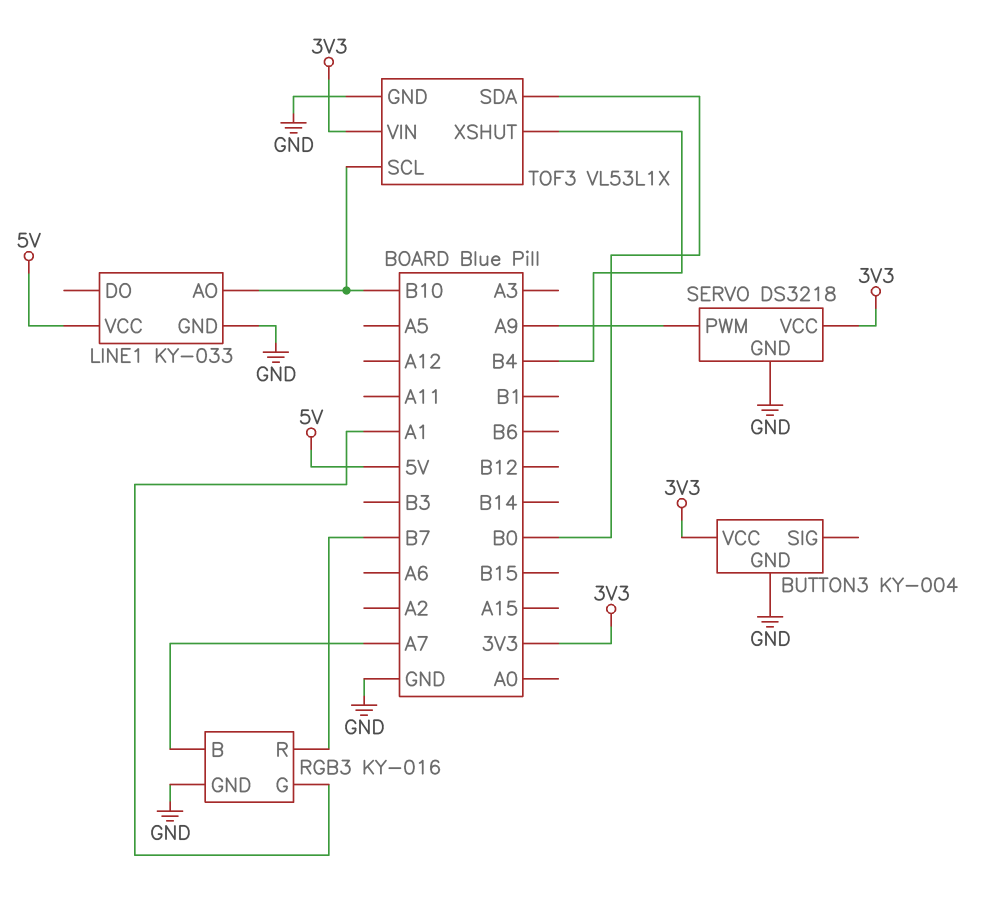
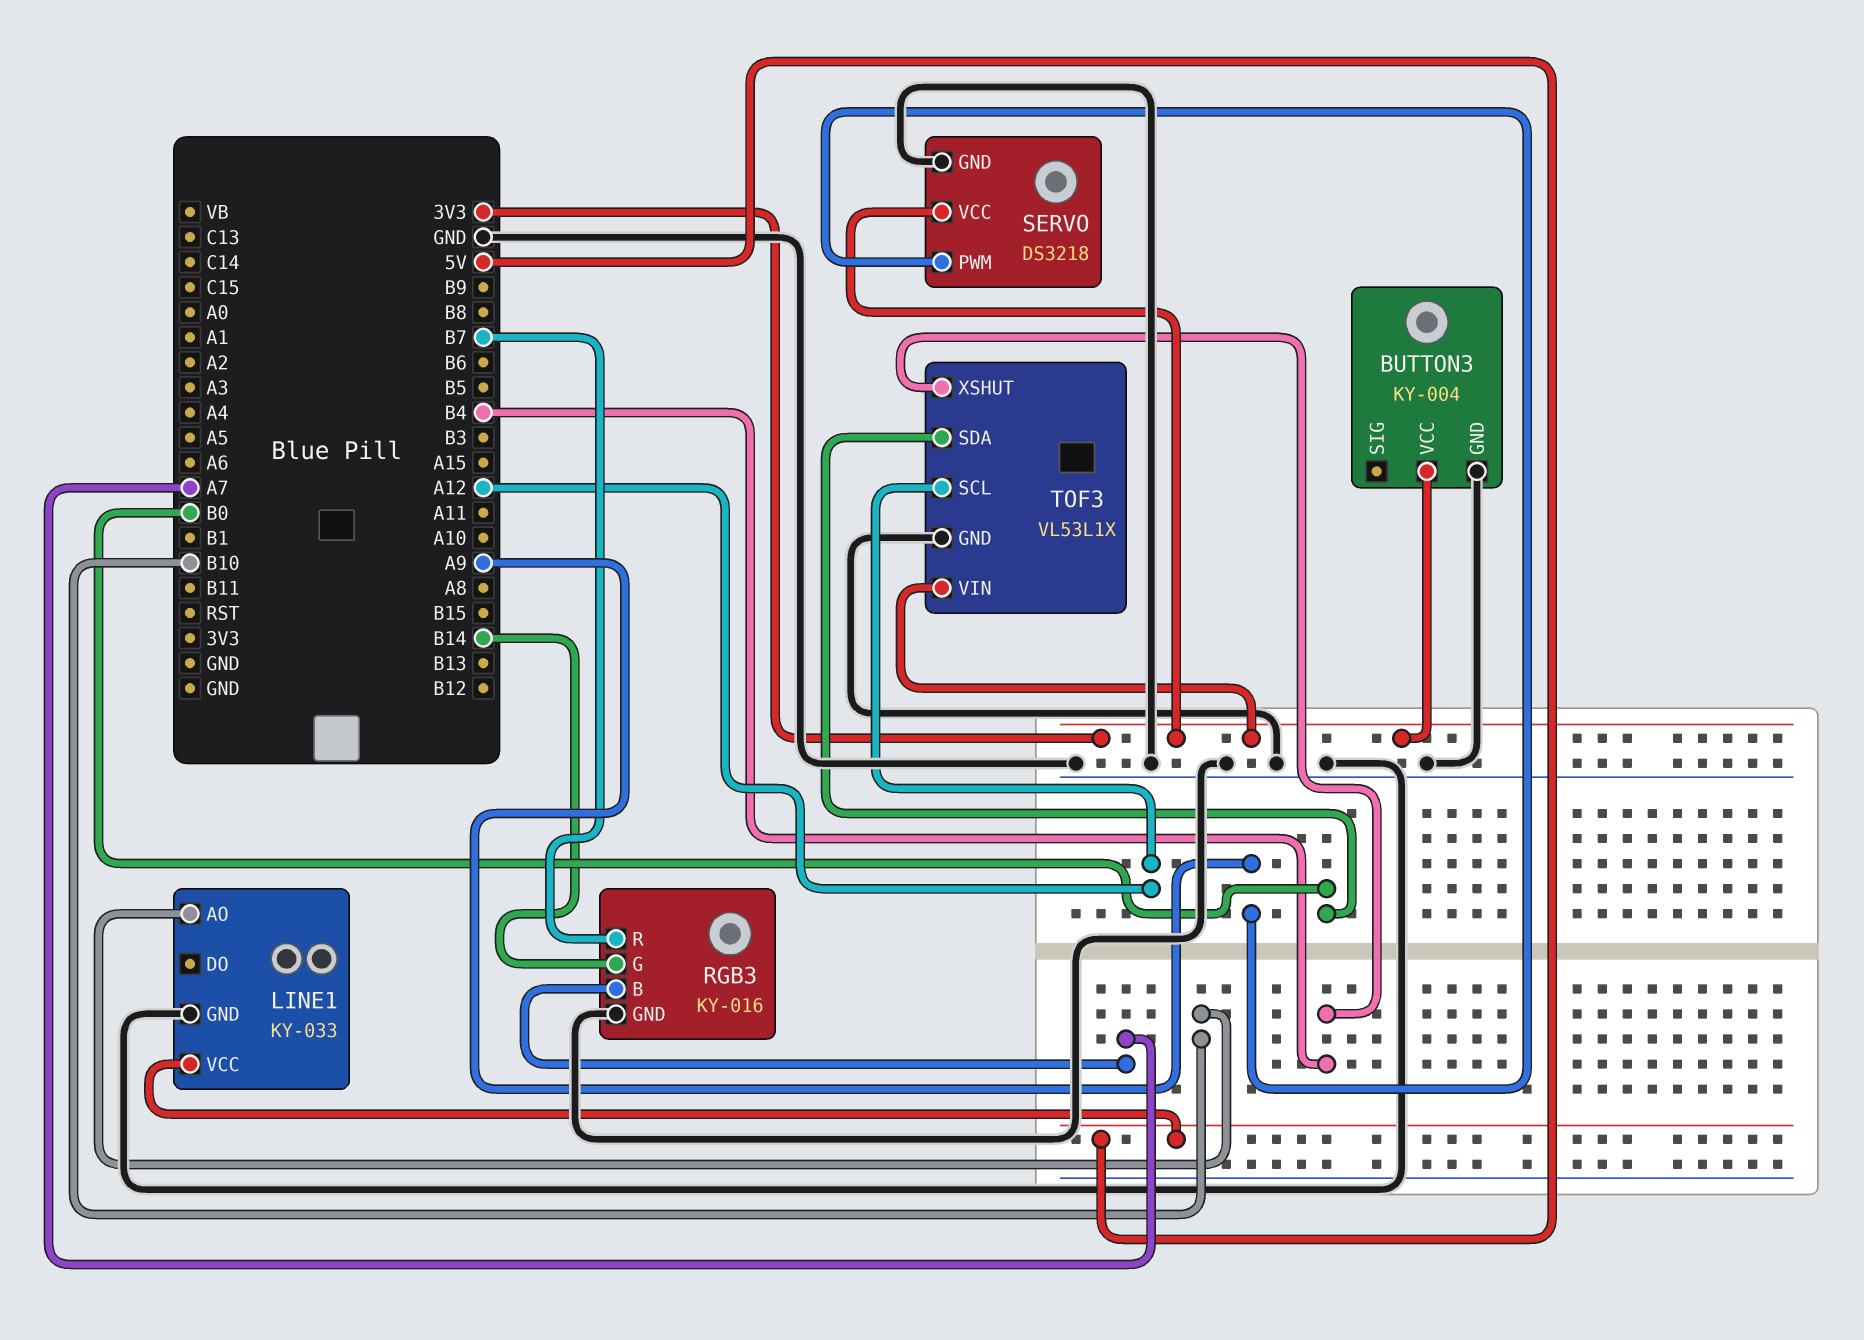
RGB3 pin G: A1 -> B14
TOF3 pin SCL: B10 -> A12

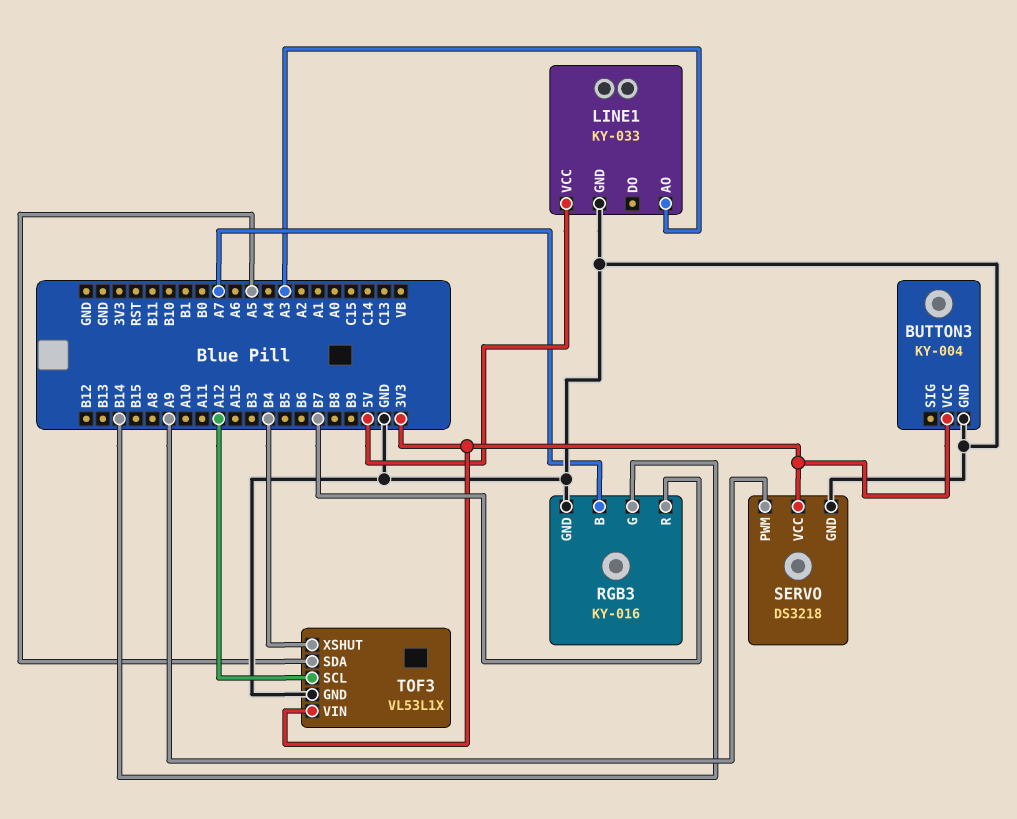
LINE1 pin AO: B10 -> A3
TOF3 pin SDA: B0 -> A5

